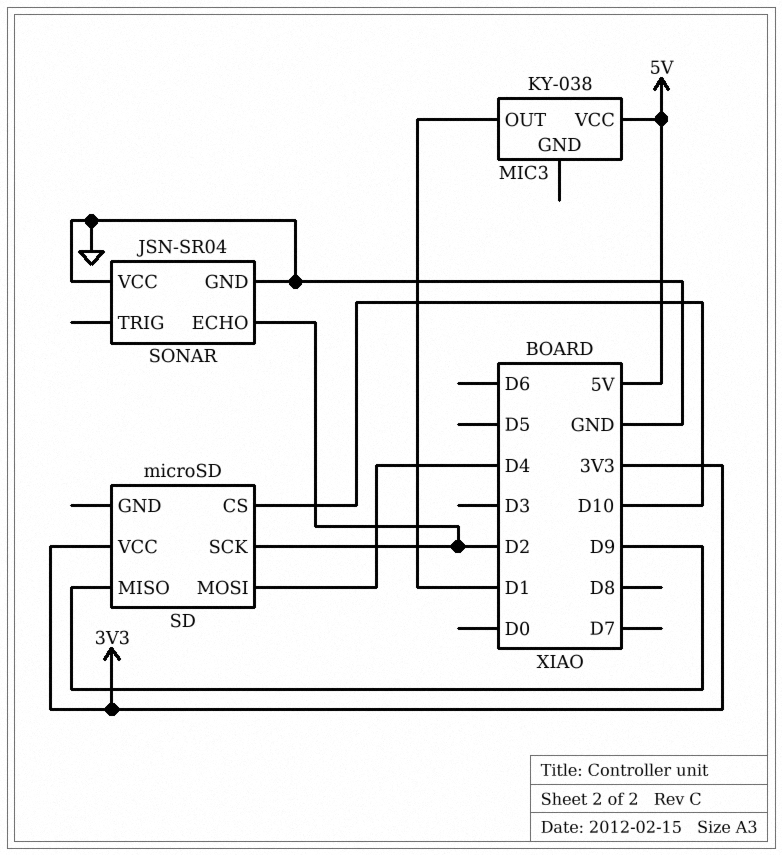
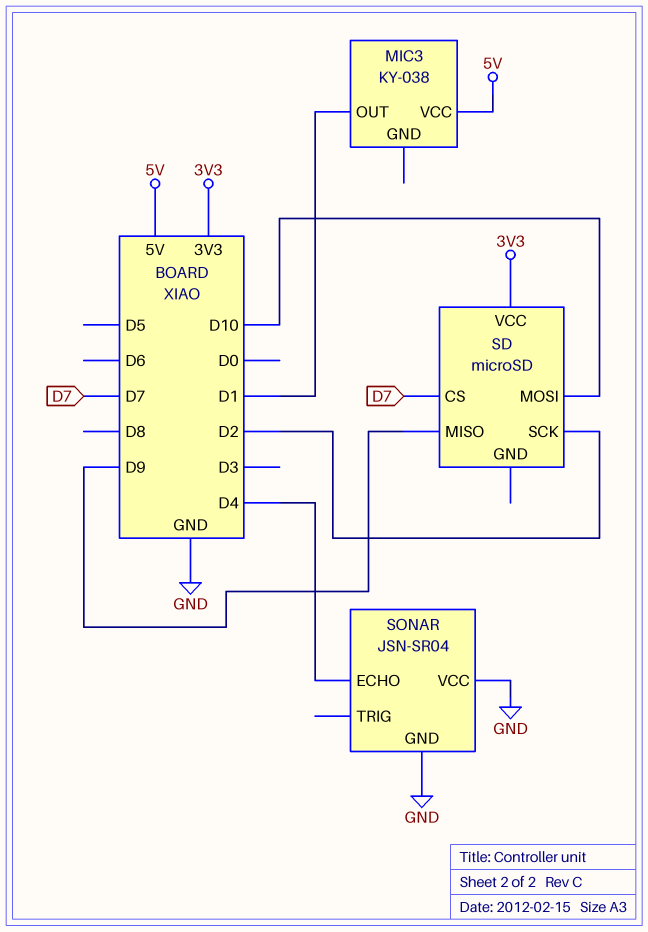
SD pin CS: D10 -> D7
SD pin MOSI: D4 -> D10
SONAR pin ECHO: D2 -> D4

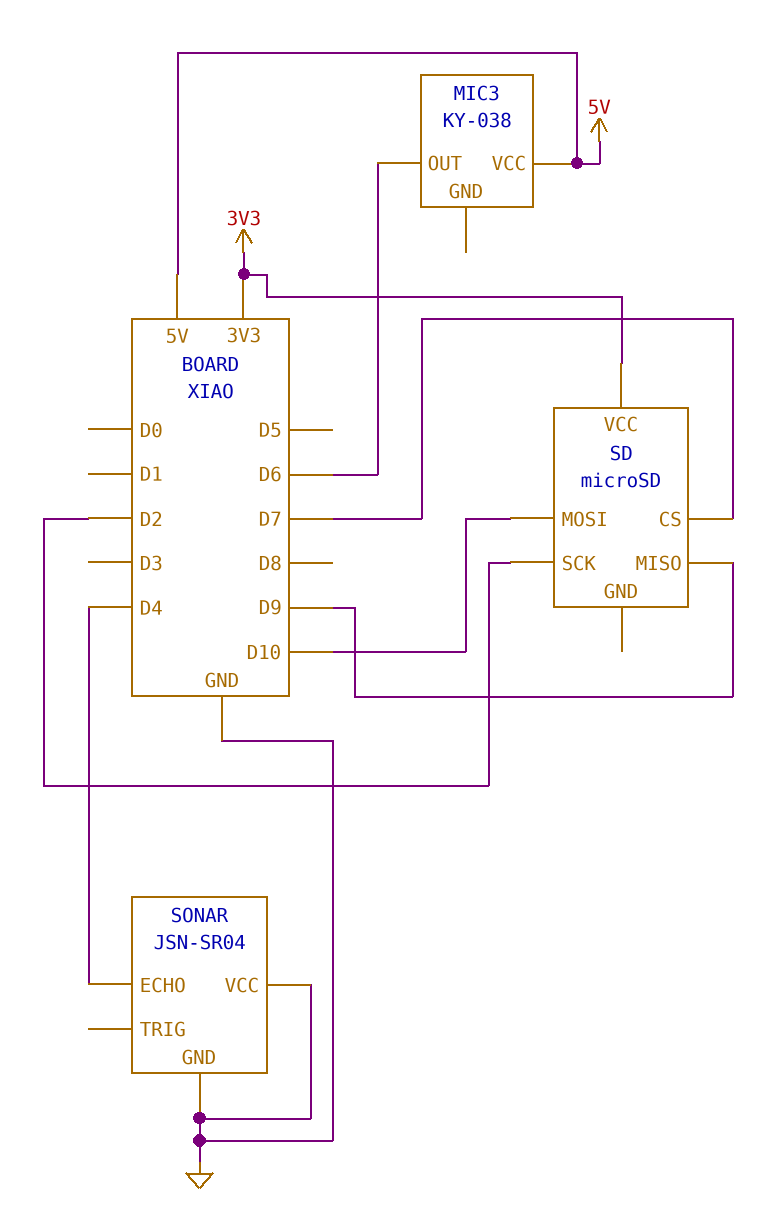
MIC3 pin OUT: D1 -> D6

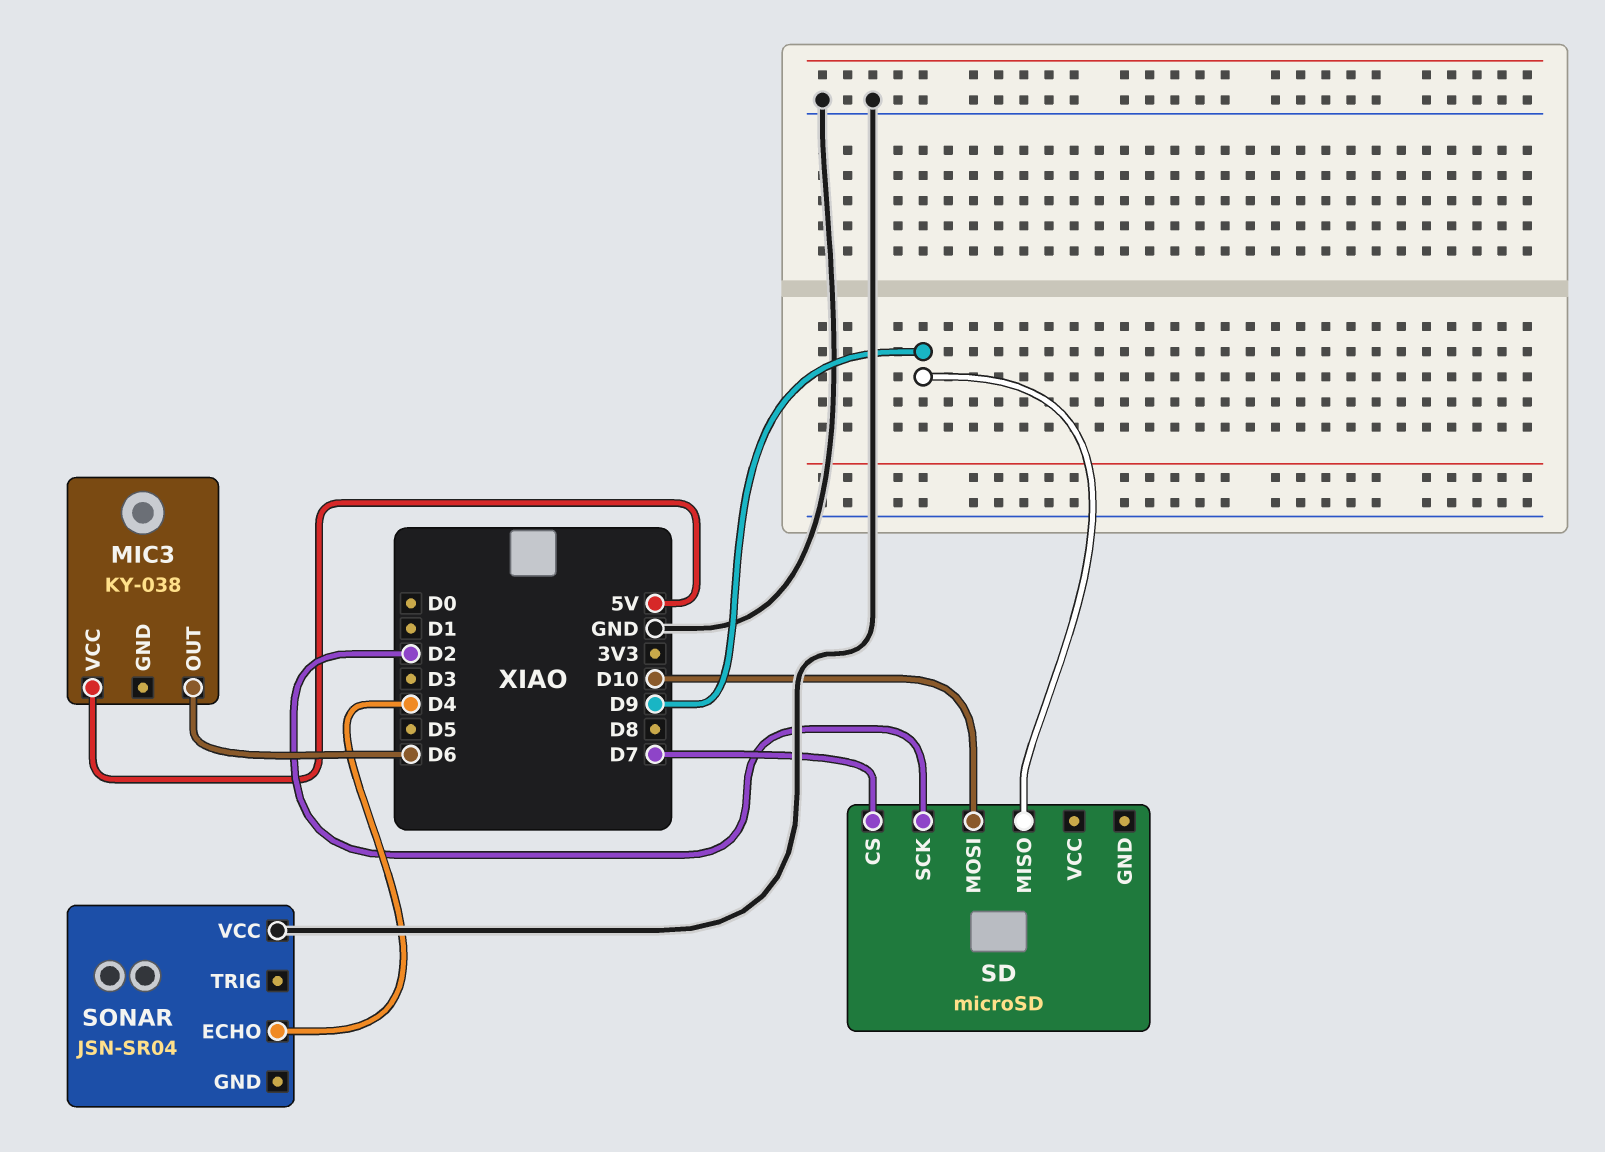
SD pin VCC: 3V3 -> none
SONAR pin GND: GND -> none

